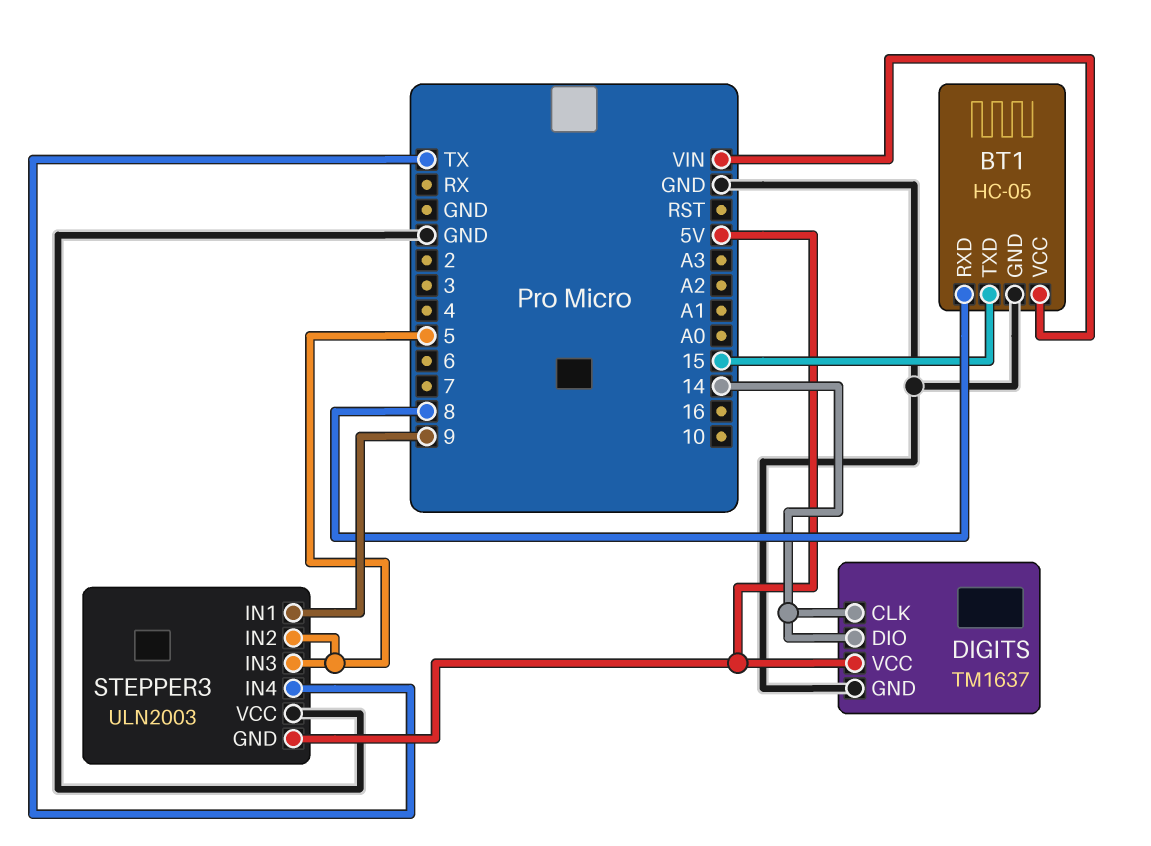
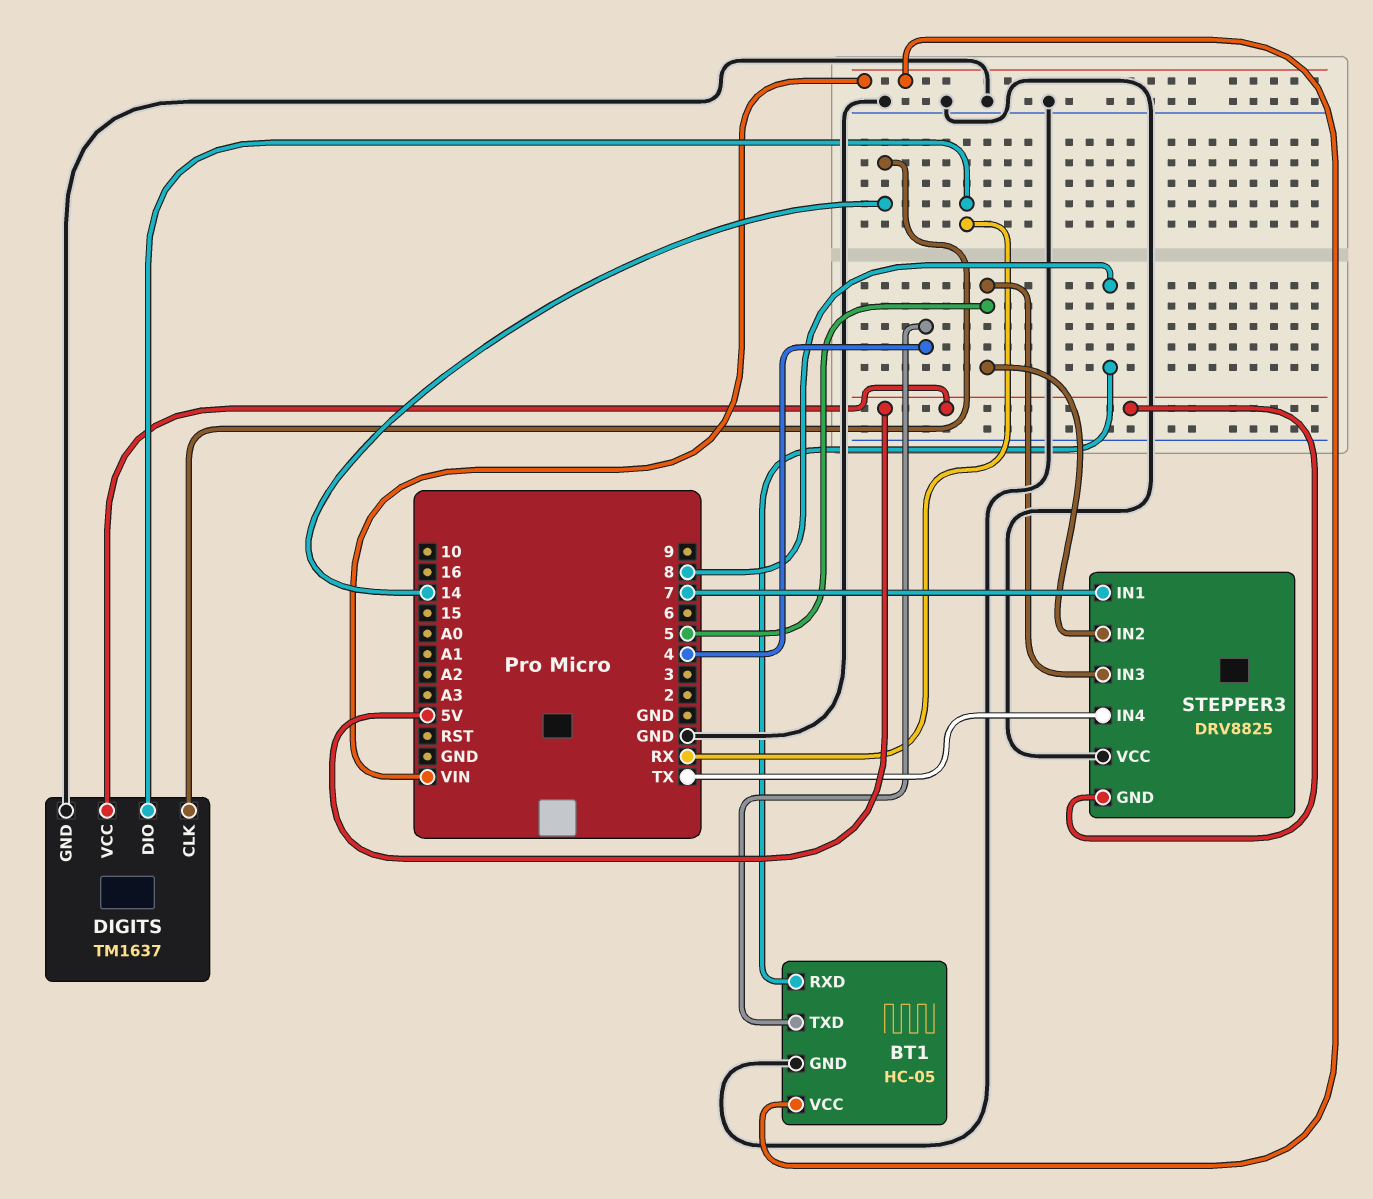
BT1 pin TXD: 15 -> 4
DIGITS pin DIO: 14 -> RX
STEPPER3: ULN2003 -> DRV8825
STEPPER3 pin IN1: 9 -> 7

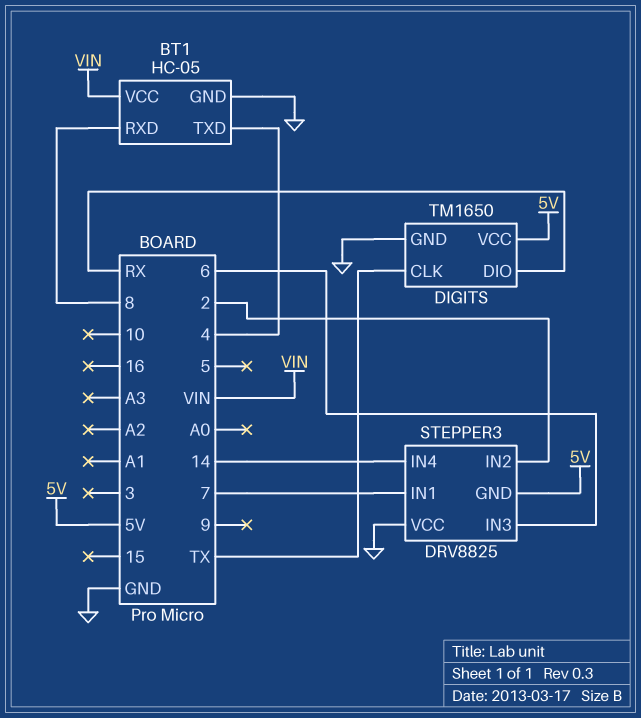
DIGITS: TM1637 -> TM1650
DIGITS pin CLK: 14 -> TX
STEPPER3 pin IN2: 5 -> 2
STEPPER3 pin IN3: 5 -> 6
STEPPER3 pin IN4: TX -> 14

